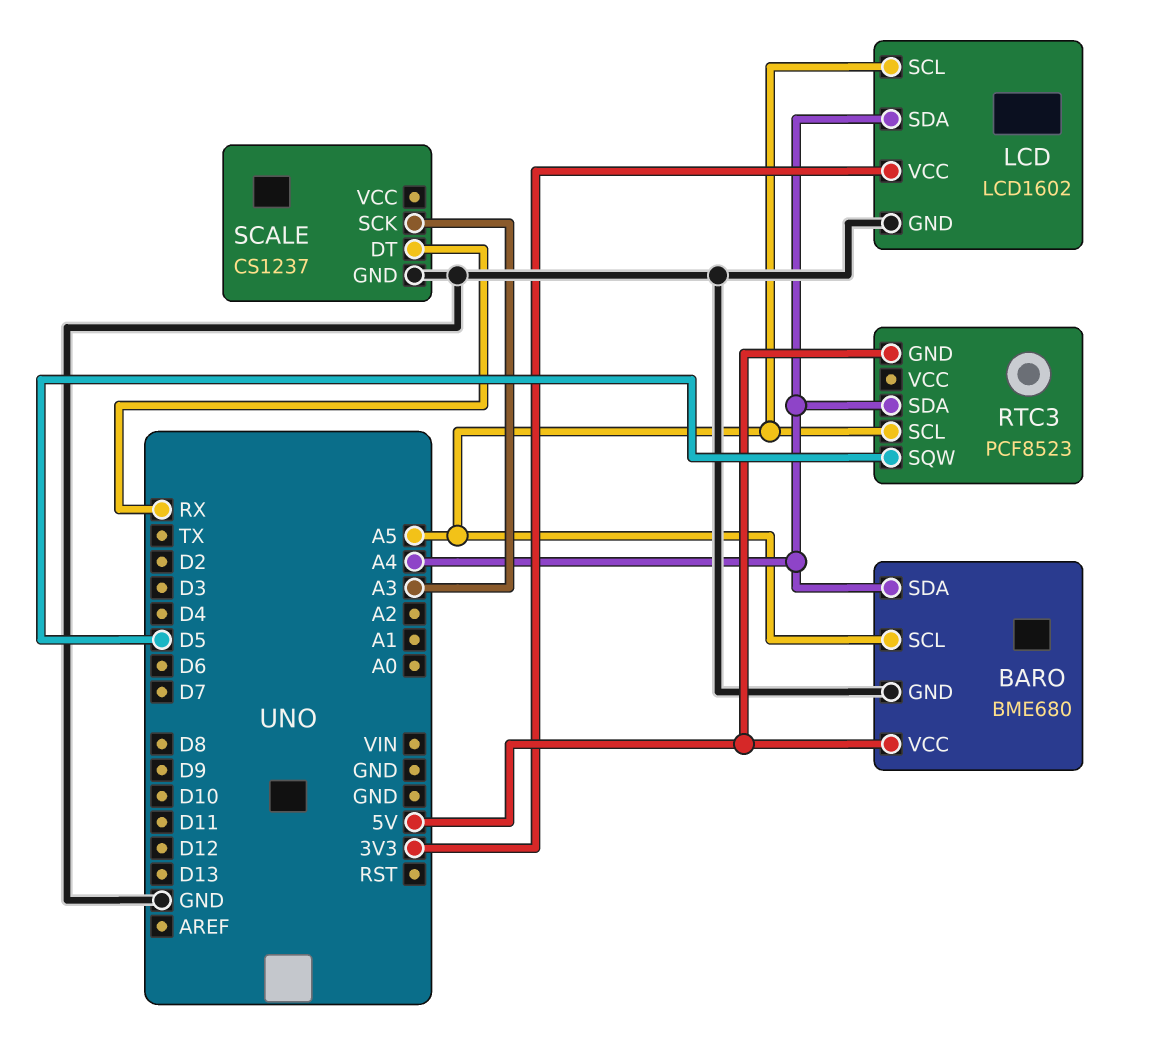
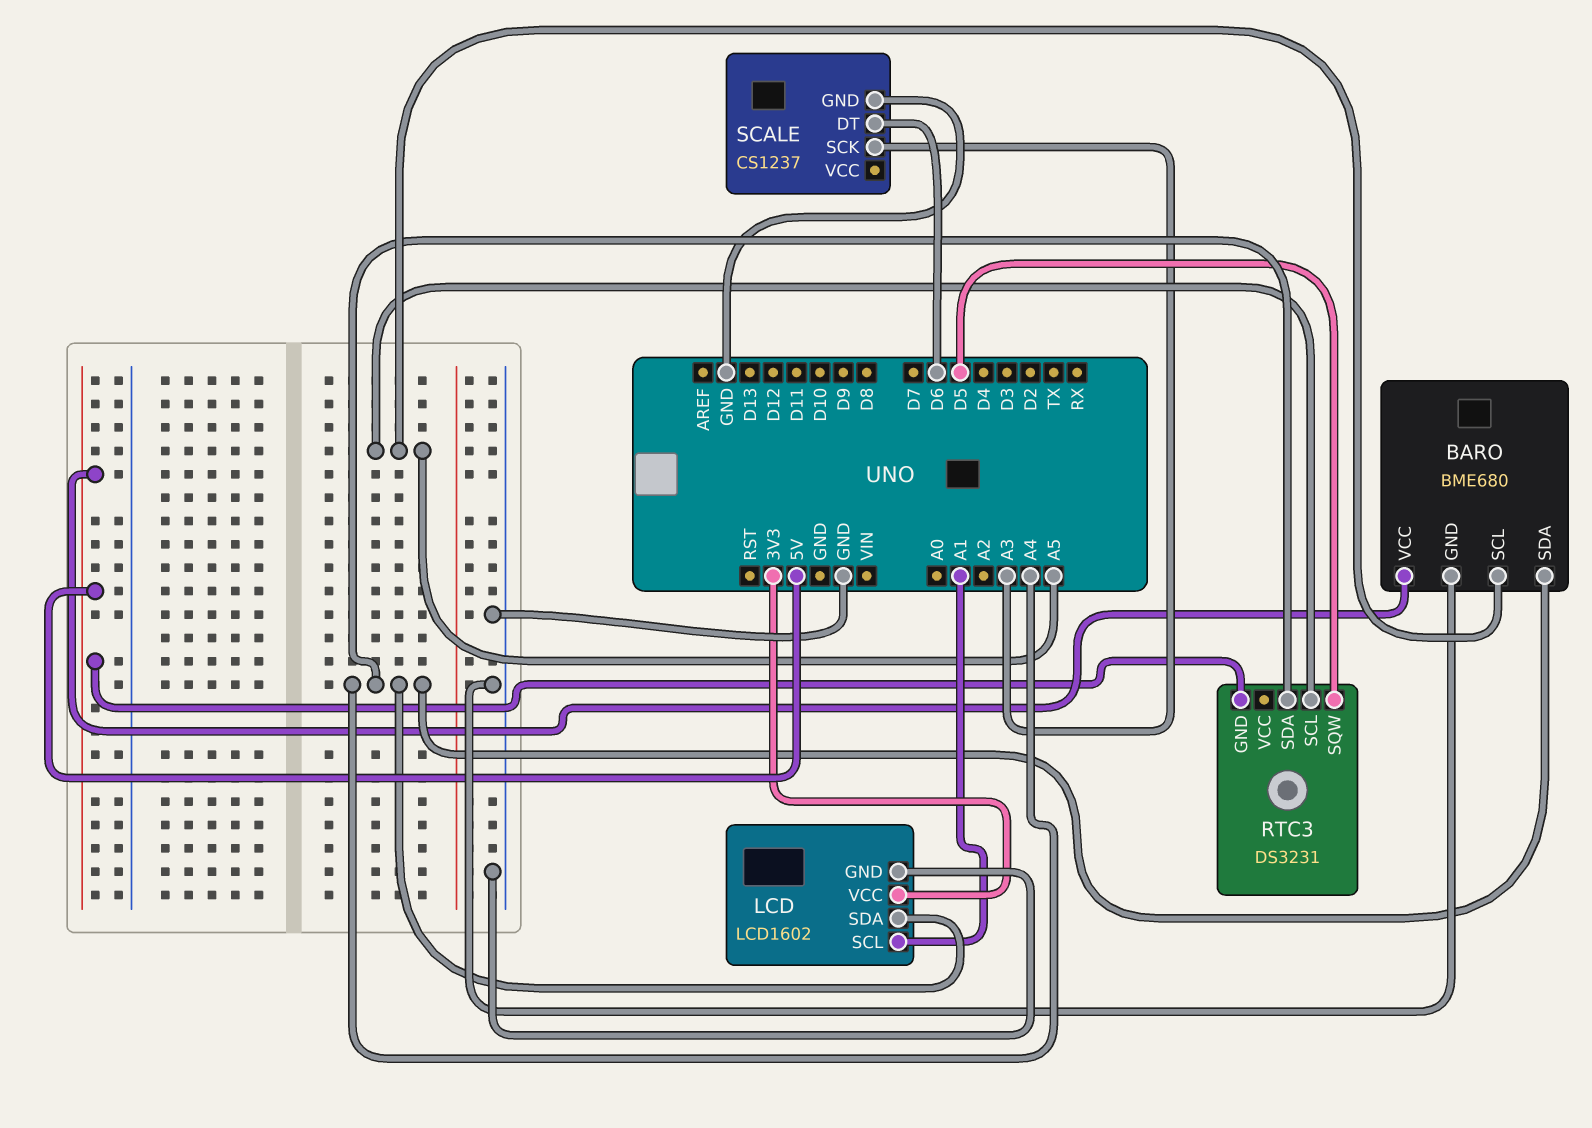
LCD pin SCL: A5 -> A1
RTC3: PCF8523 -> DS3231
SCALE pin DT: RX -> D6

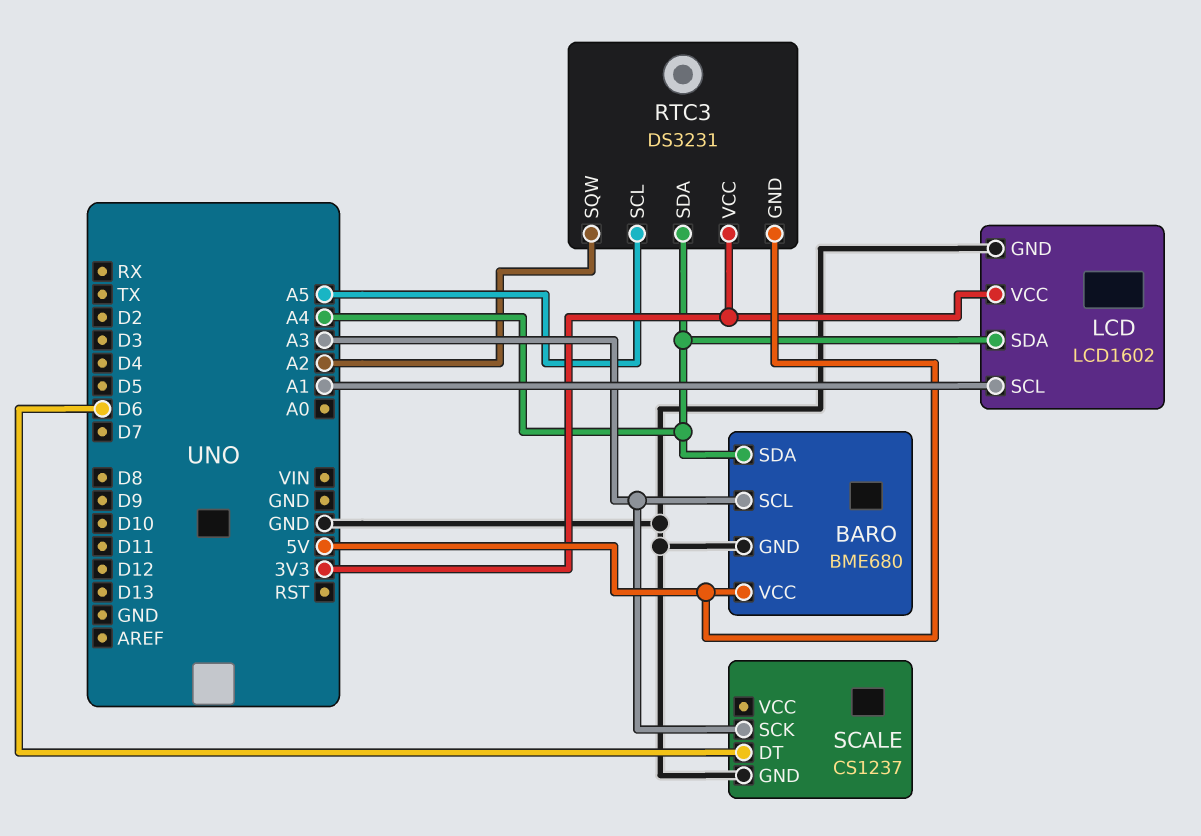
BARO pin SCL: A5 -> A3
RTC3 pin SQW: D5 -> A2
RTC3 pin VCC: none -> 3V3

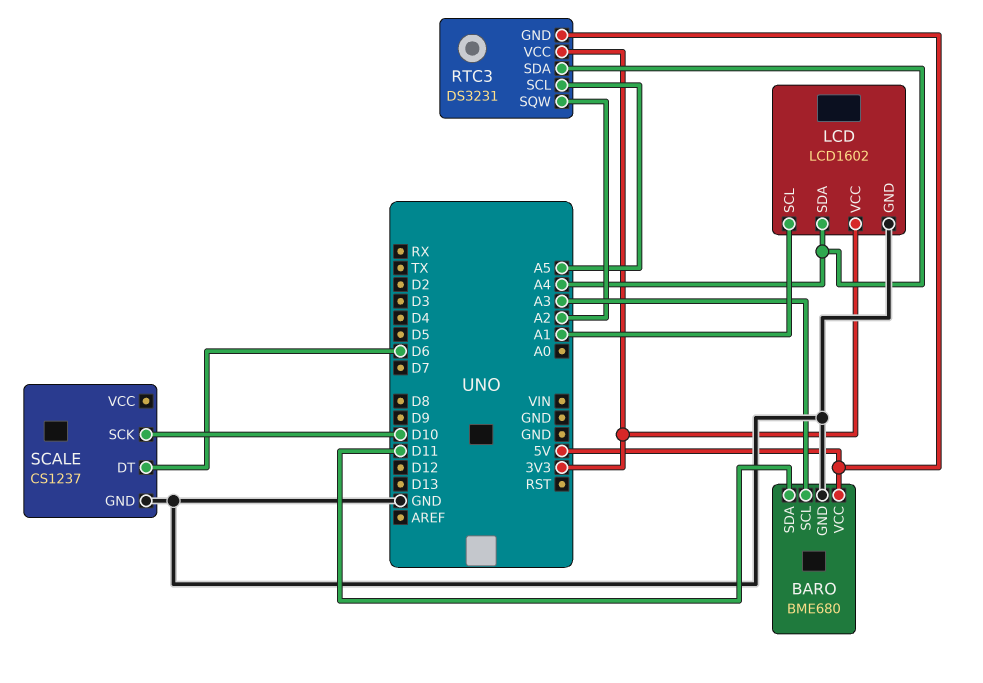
BARO pin SDA: A4 -> D11
SCALE pin SCK: A3 -> D10

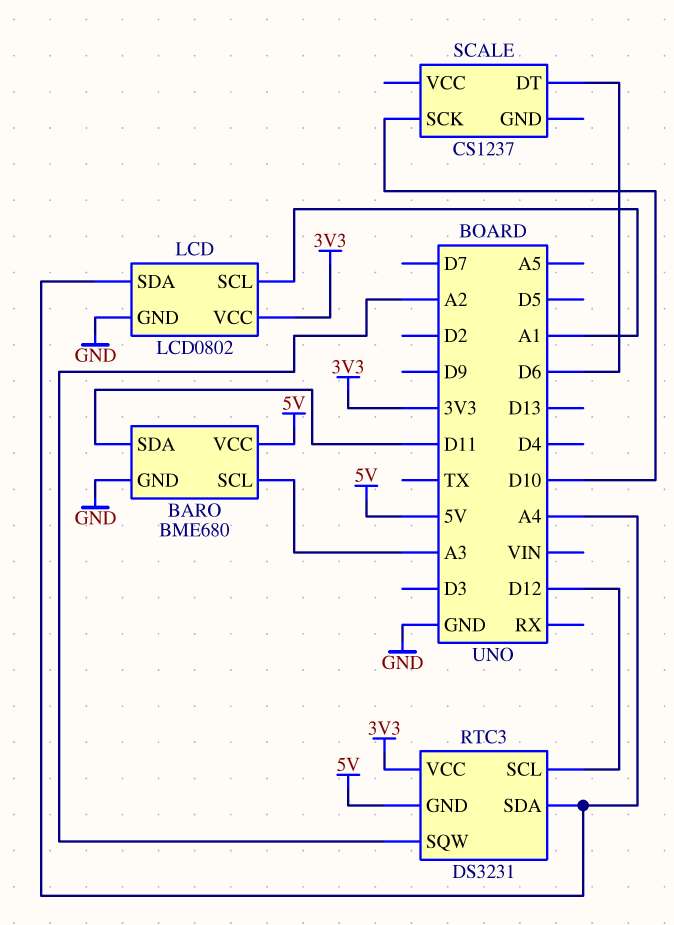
LCD: LCD1602 -> LCD0802
RTC3 pin SCL: A5 -> D12
SCALE pin GND: GND -> none

